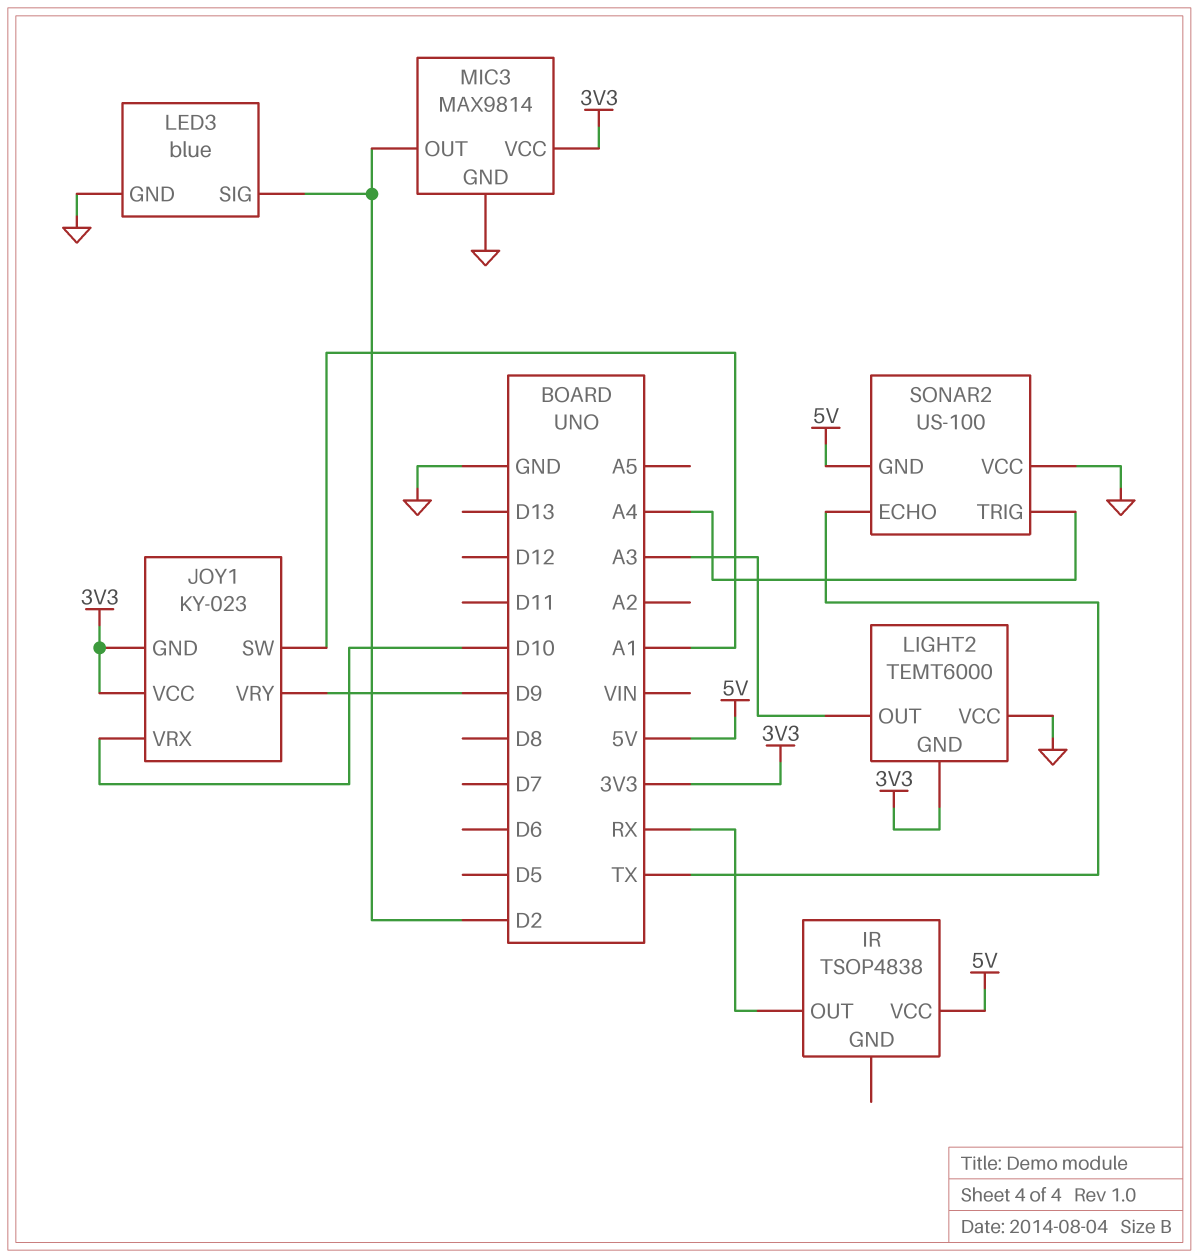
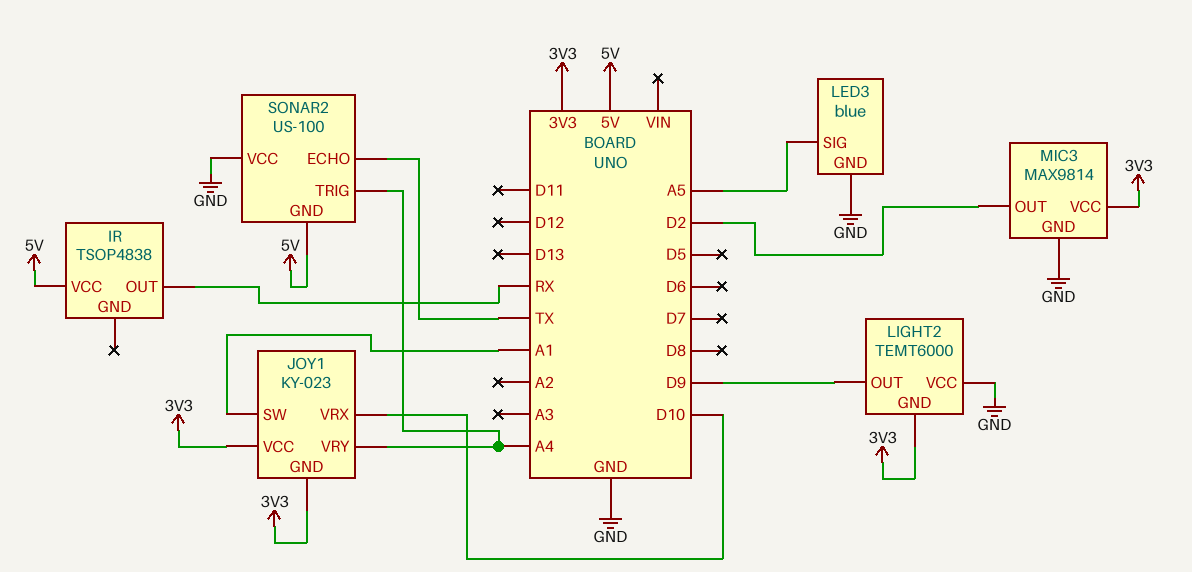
JOY1 pin VRY: D9 -> A4
LED3 pin SIG: D2 -> A5
LIGHT2 pin OUT: A3 -> D9

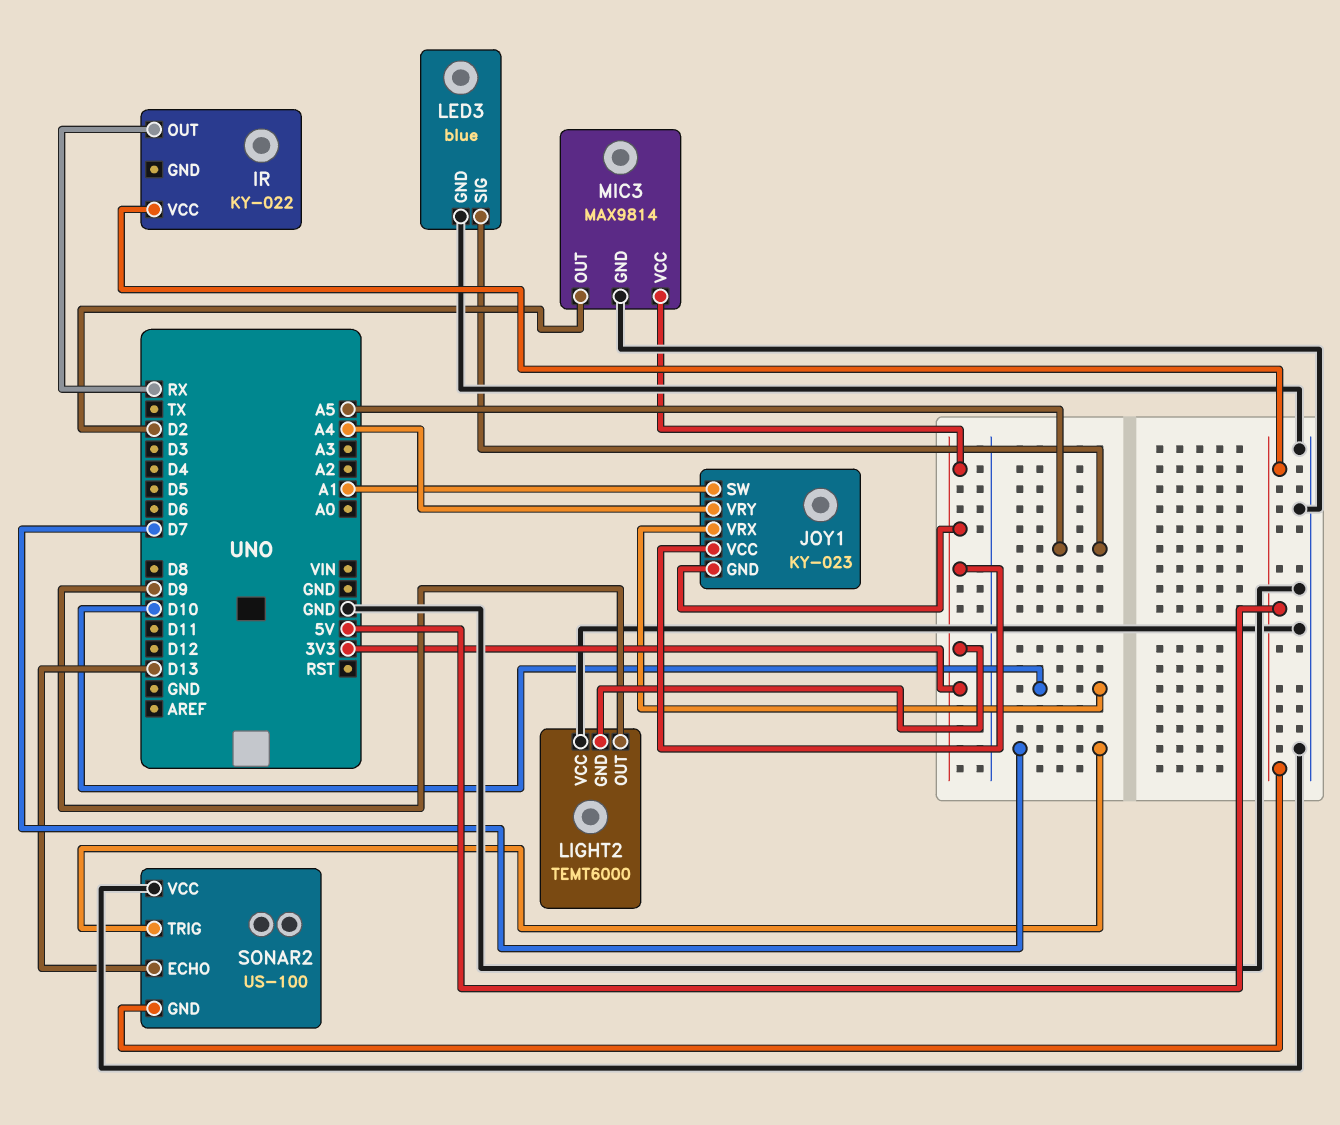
IR: TSOP4838 -> KY-022
SONAR2 pin ECHO: TX -> D13
SONAR2 pin TRIG: A4 -> D7

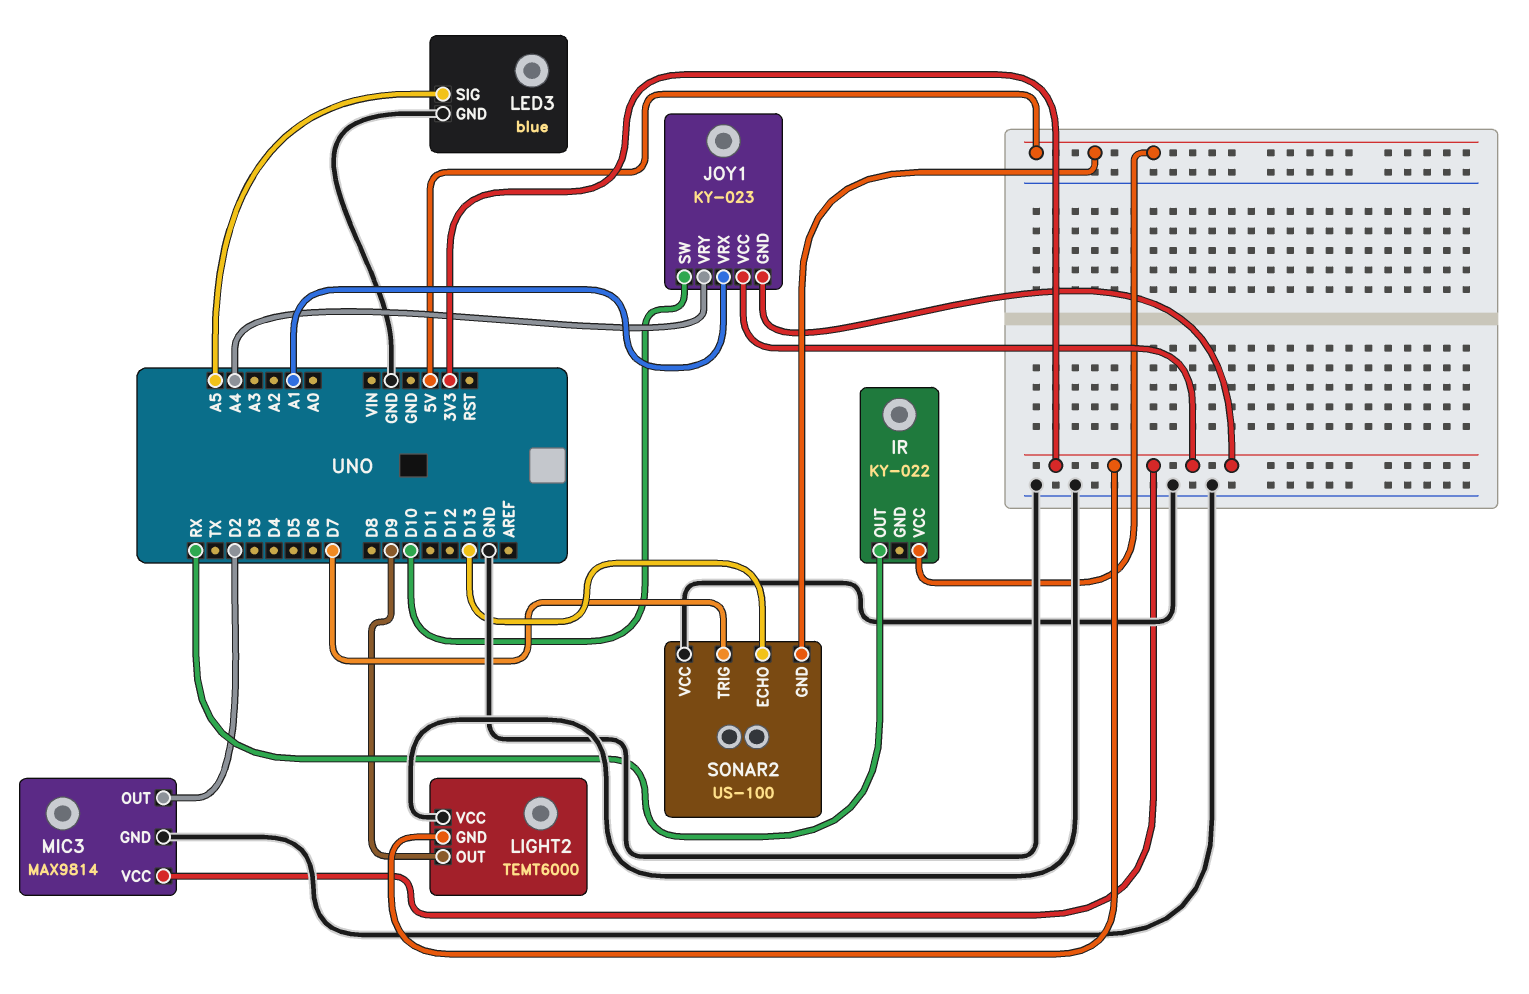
JOY1 pin SW: A1 -> D10
JOY1 pin VRX: D10 -> A1

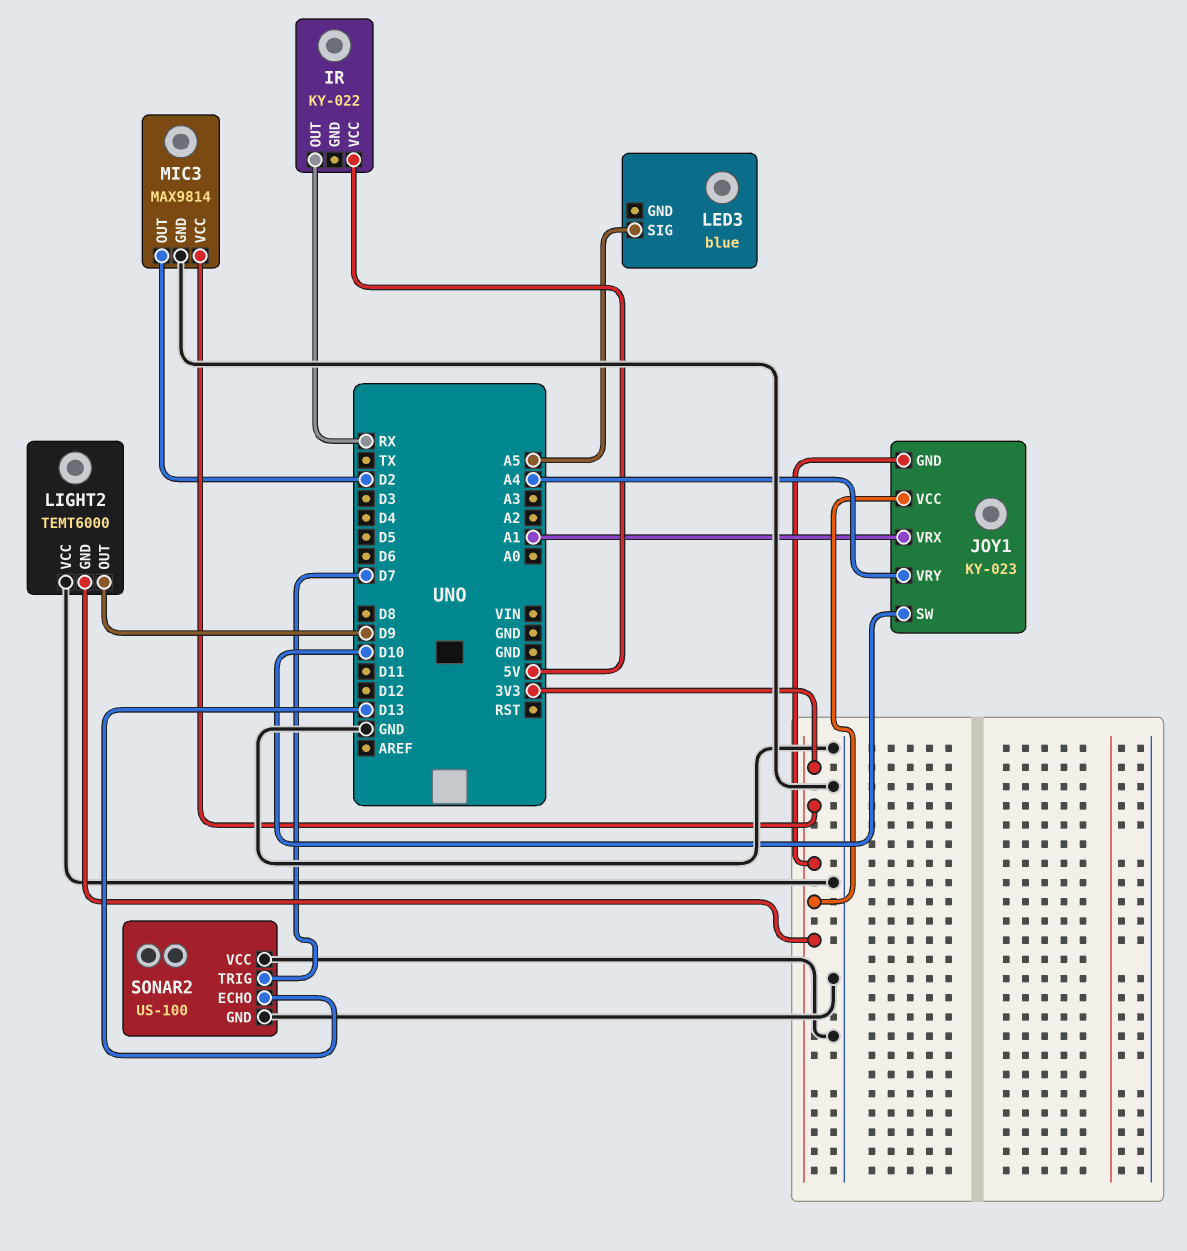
LED3 pin GND: GND -> none
SONAR2 pin GND: 5V -> GND

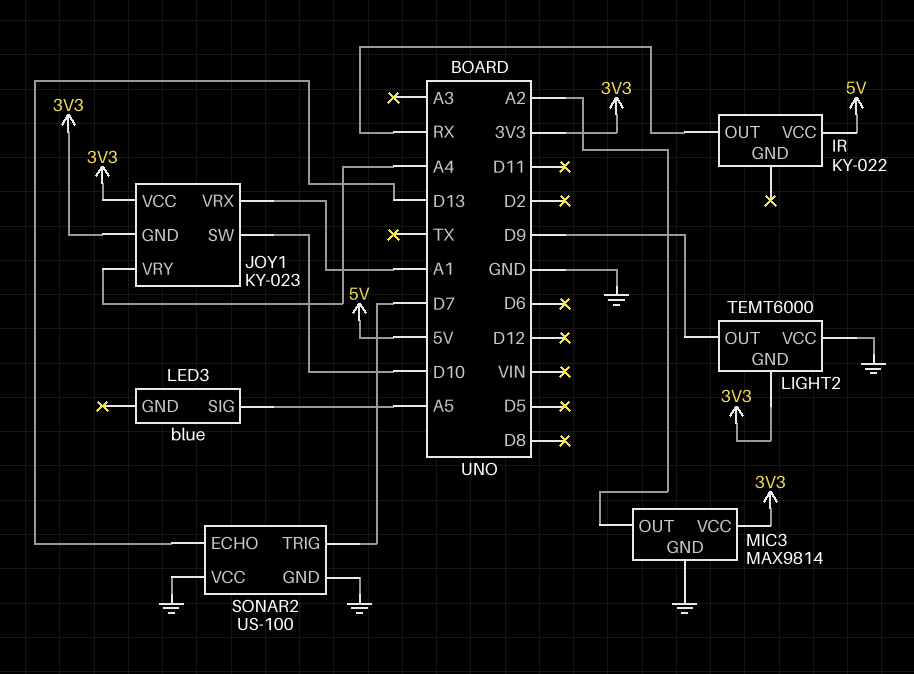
MIC3 pin OUT: D2 -> A2

